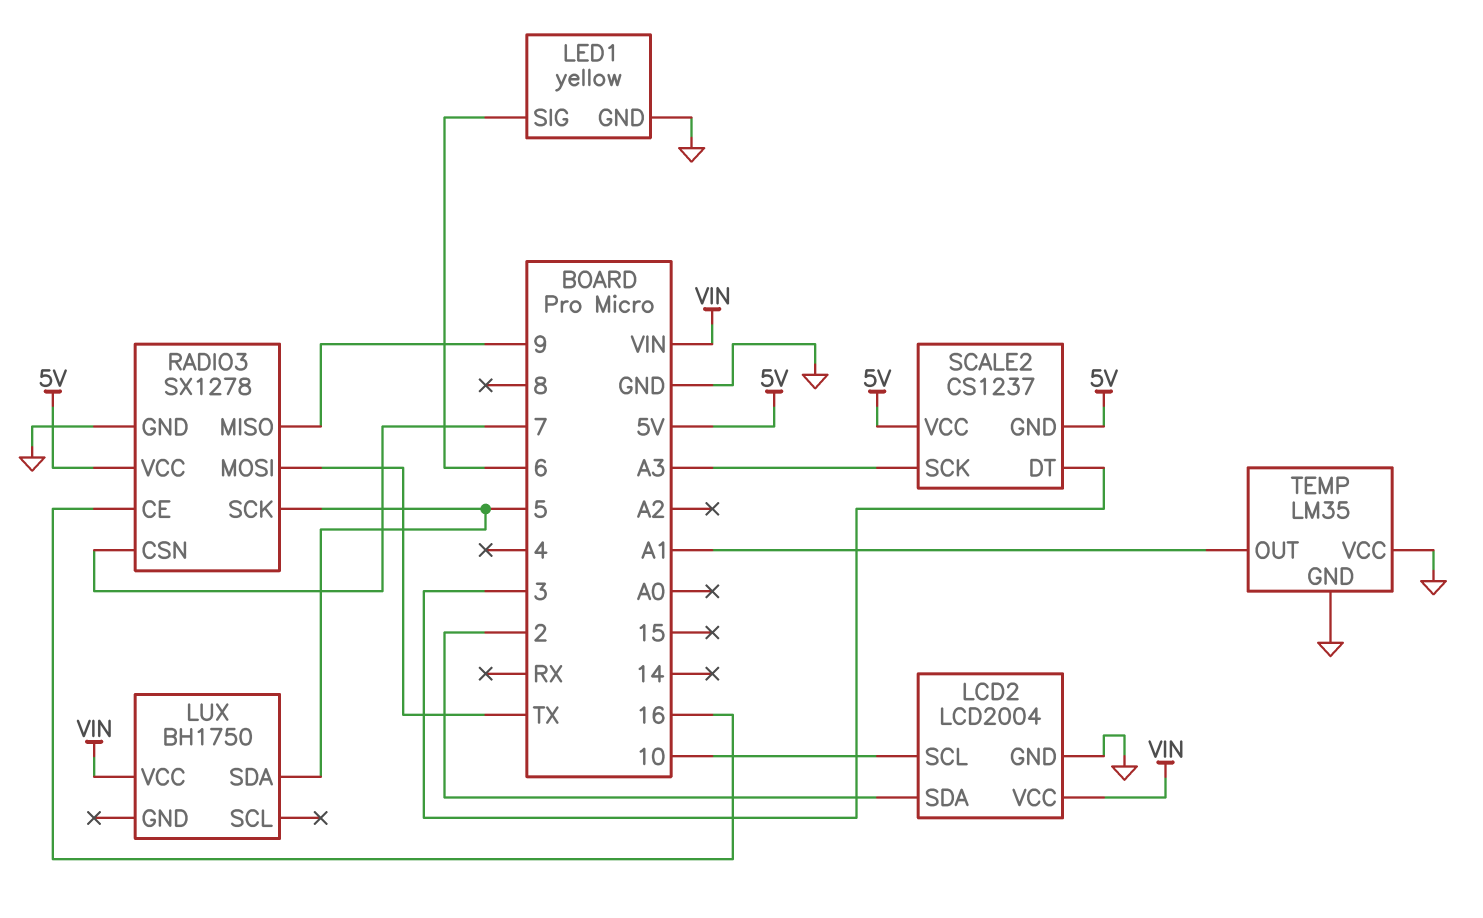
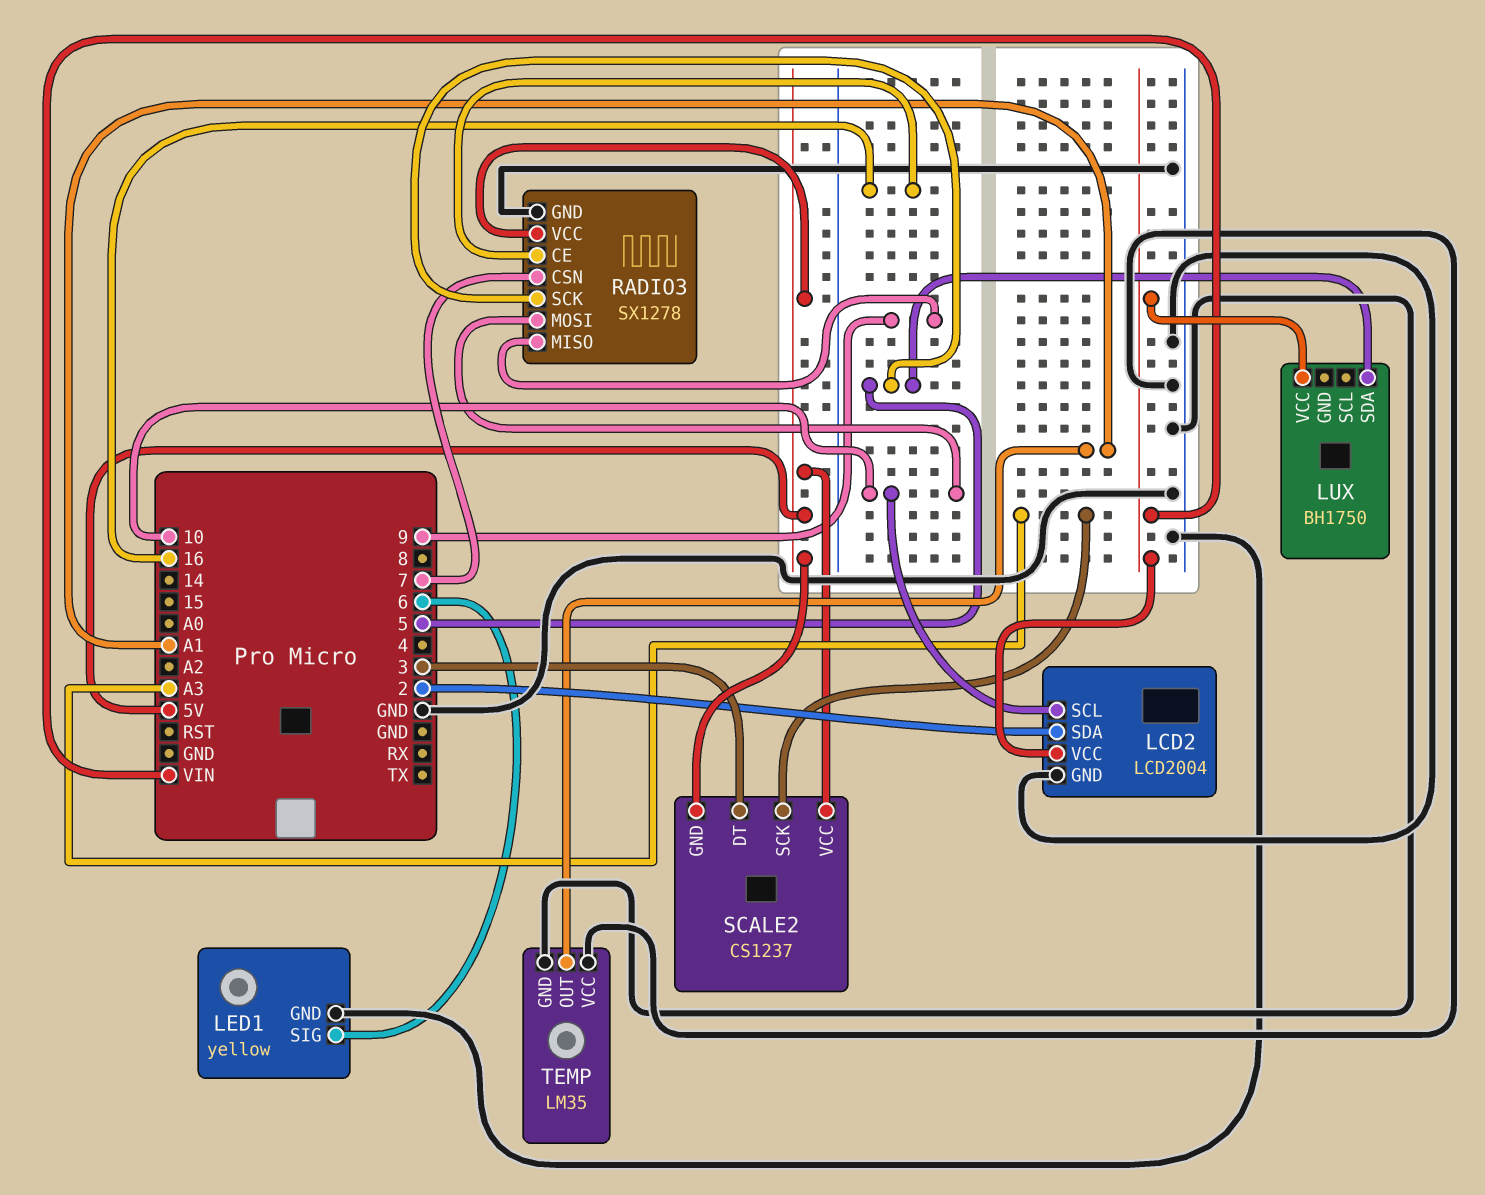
RADIO3 pin MOSI: TX -> 10

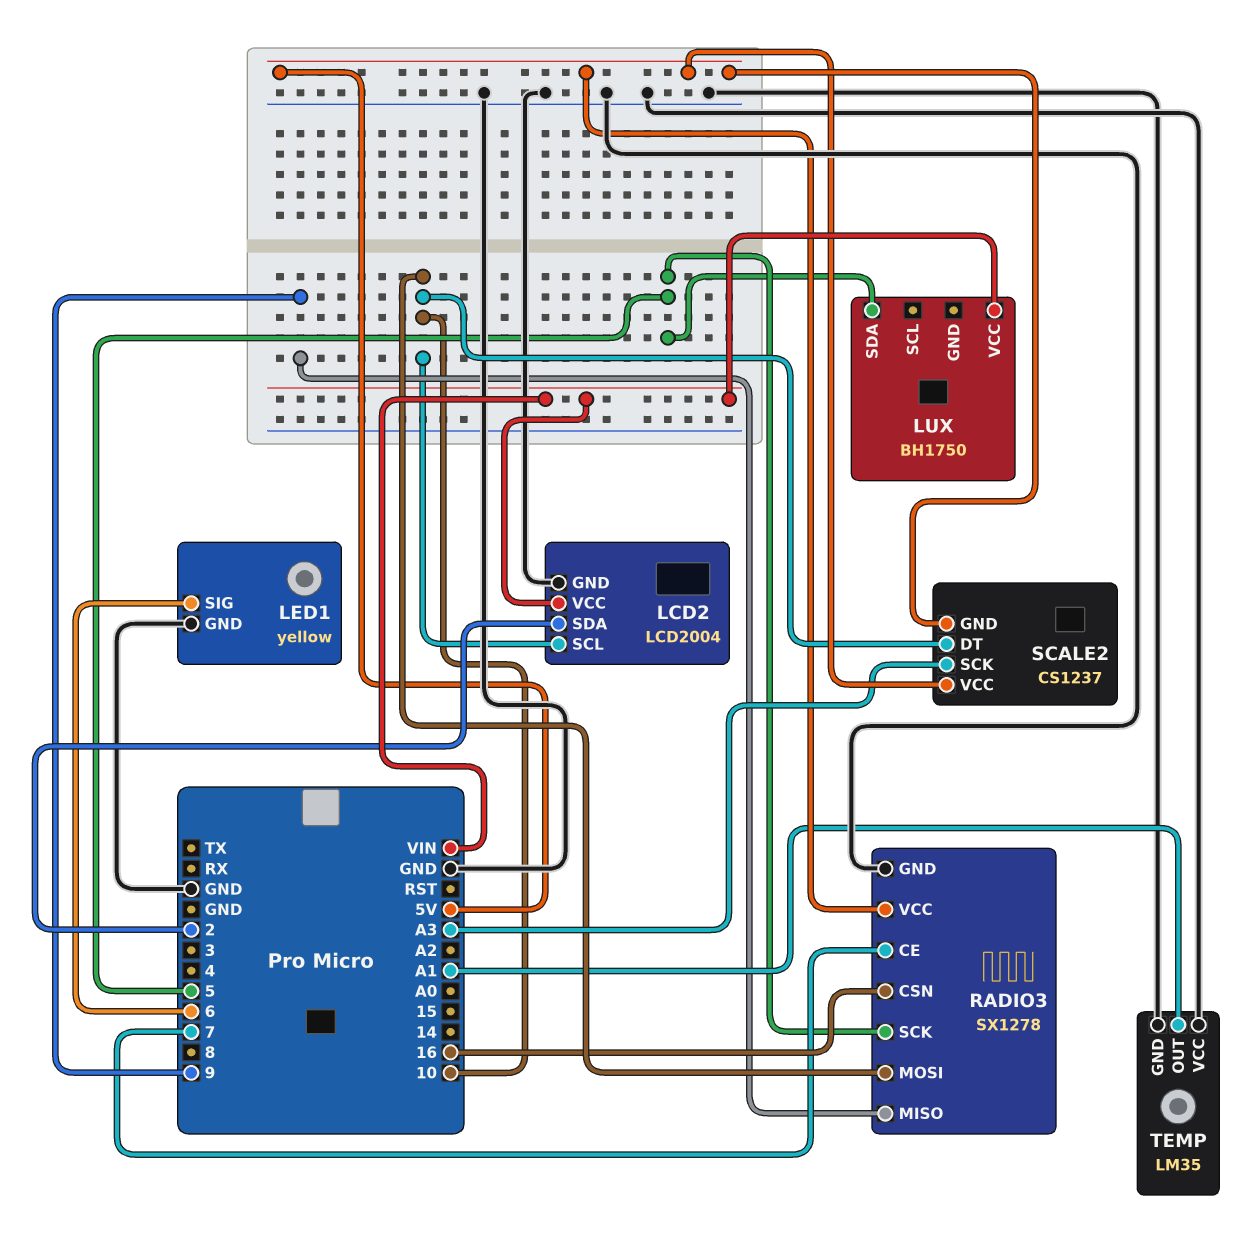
RADIO3 pin CE: 16 -> 7
RADIO3 pin CSN: 7 -> 16
SCALE2 pin DT: 3 -> 10

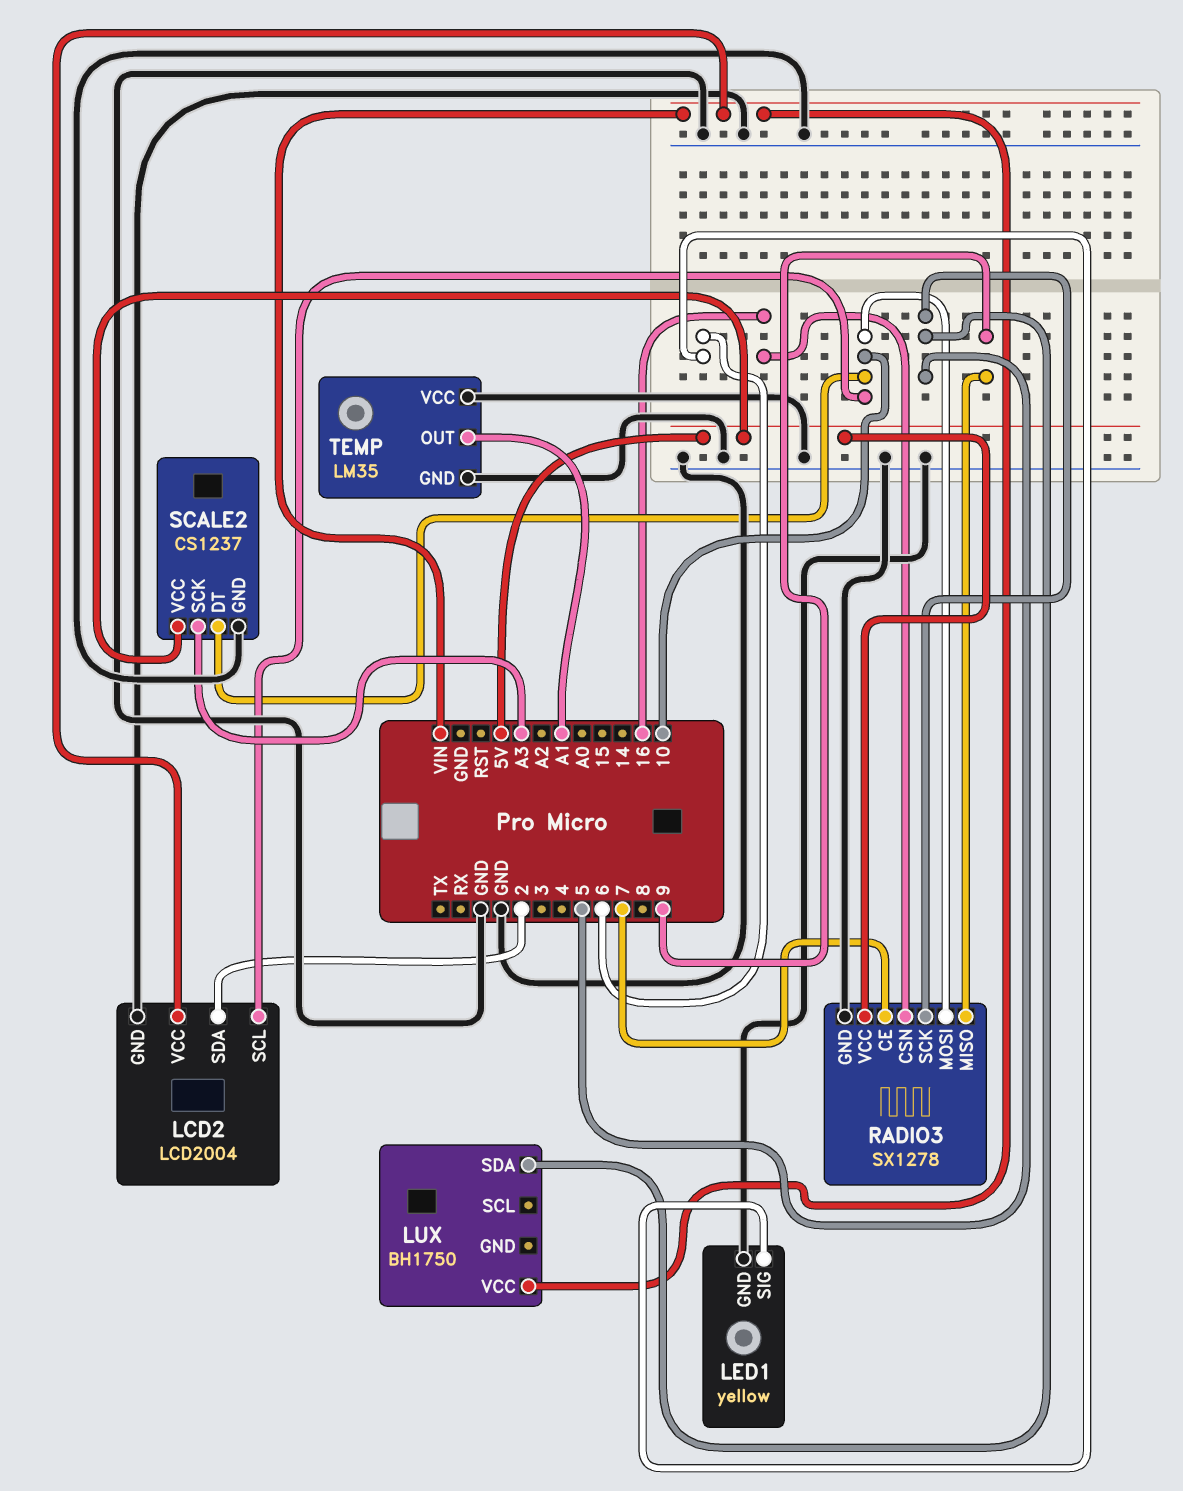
SCALE2 pin GND: 5V -> GND

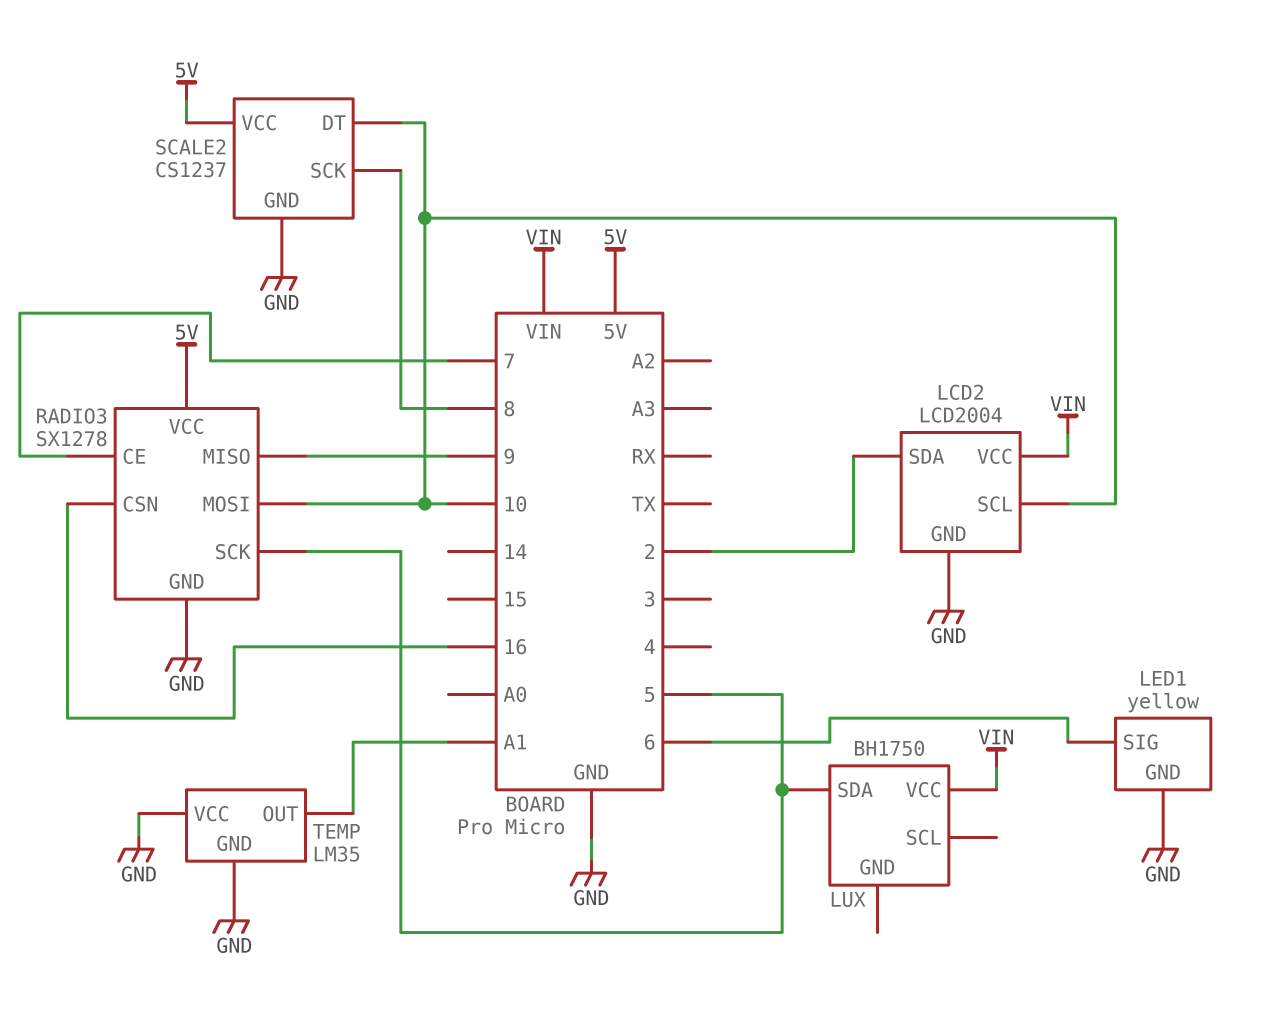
SCALE2 pin SCK: A3 -> 8

